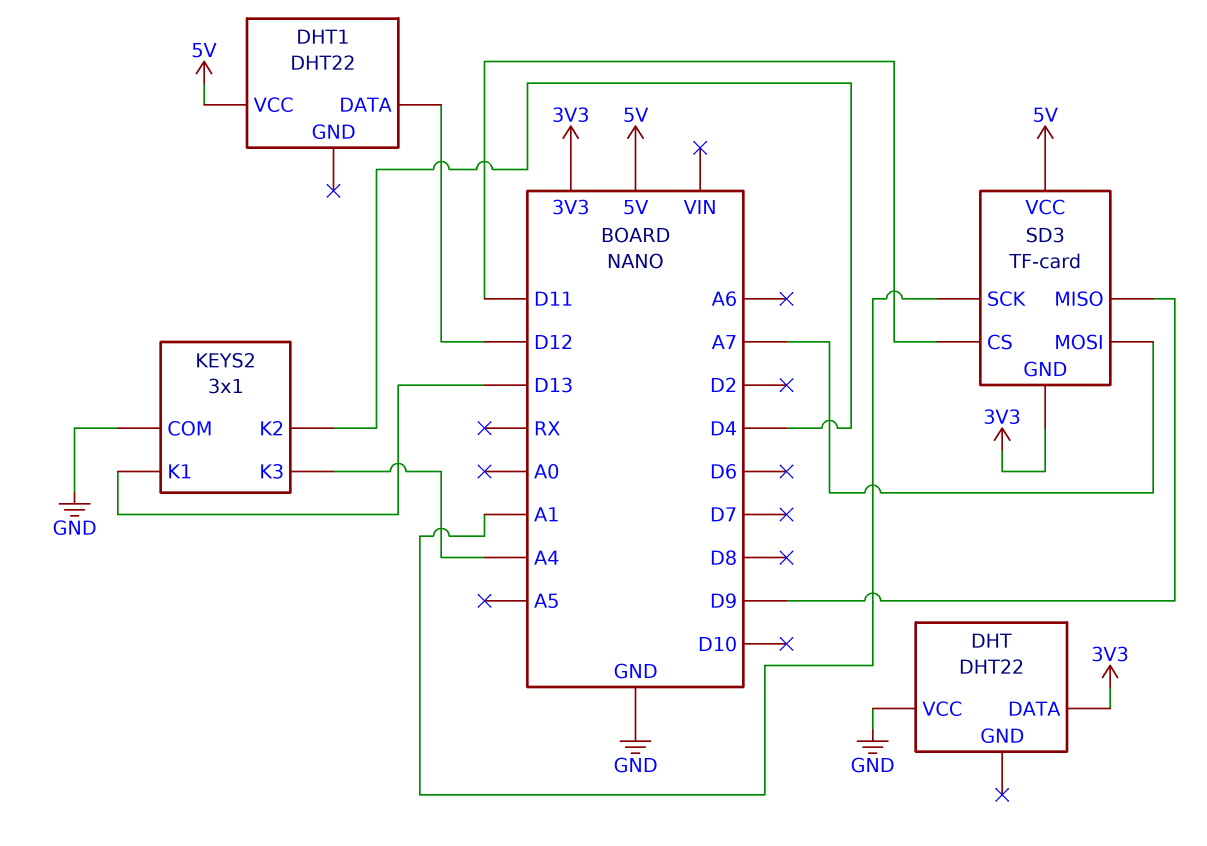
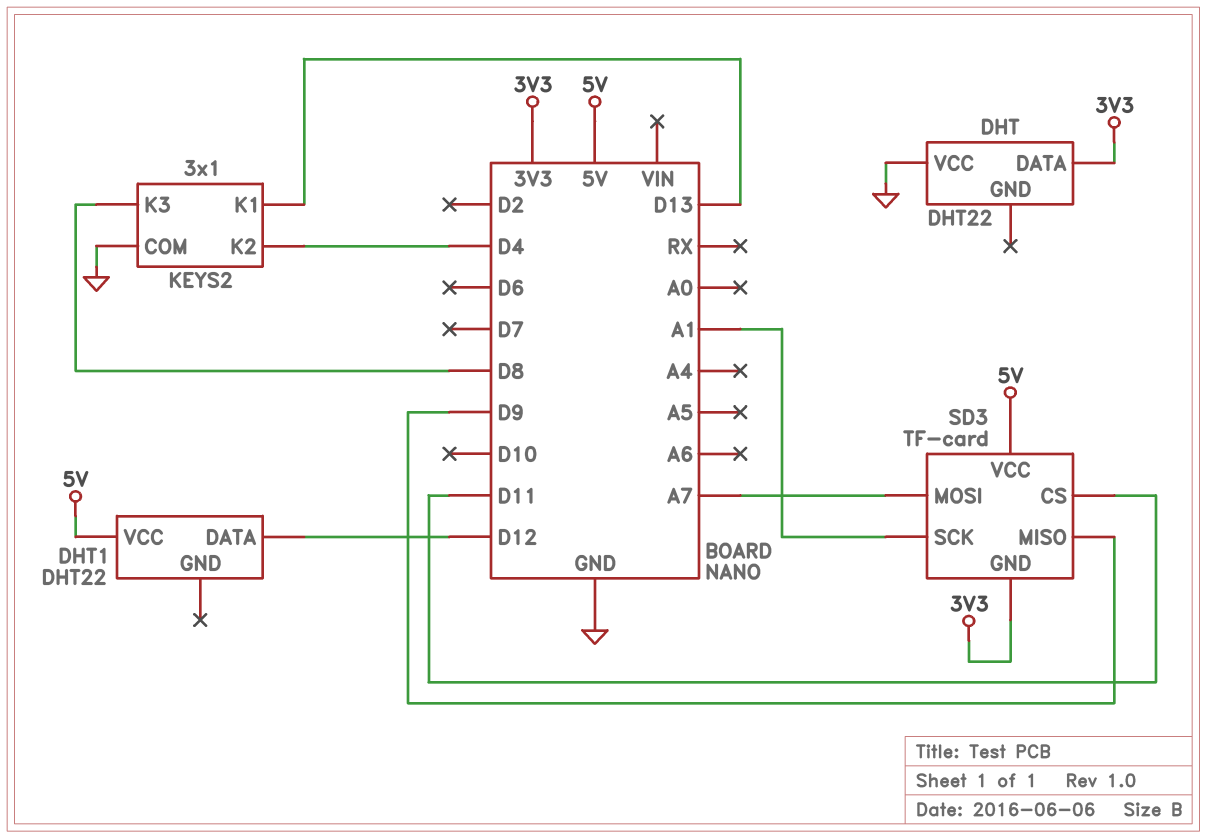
KEYS2 pin K3: A4 -> D8

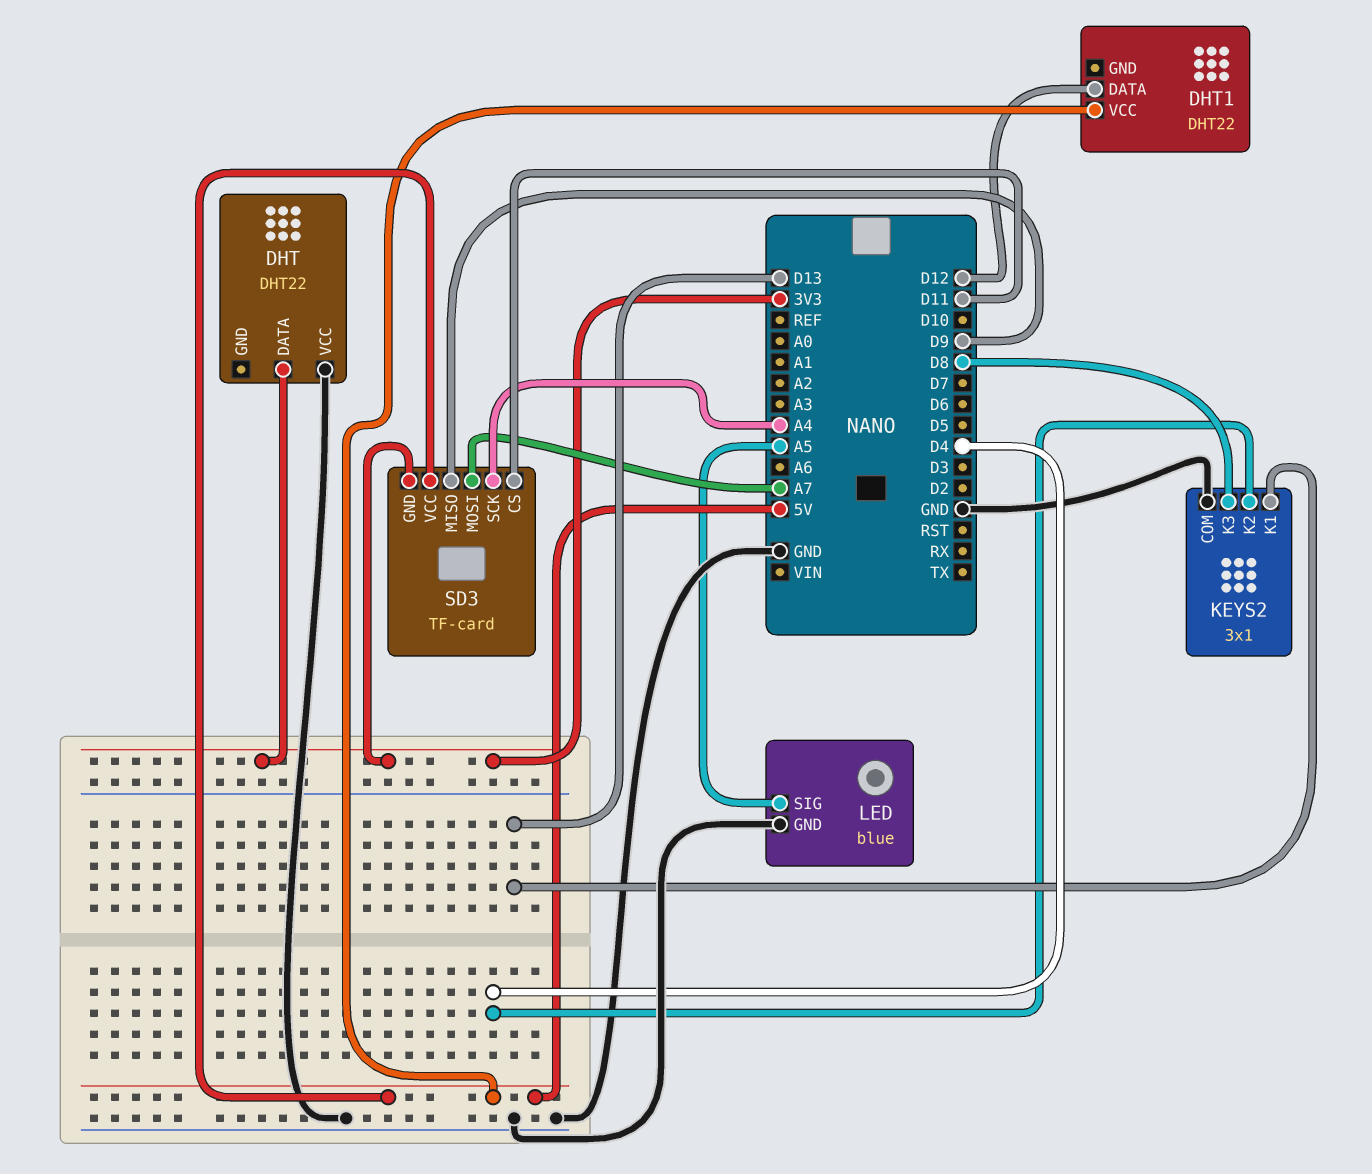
LED: none -> blue
LED pin GND: none -> GND
LED pin SIG: none -> A5
SD3 pin SCK: A1 -> A4

